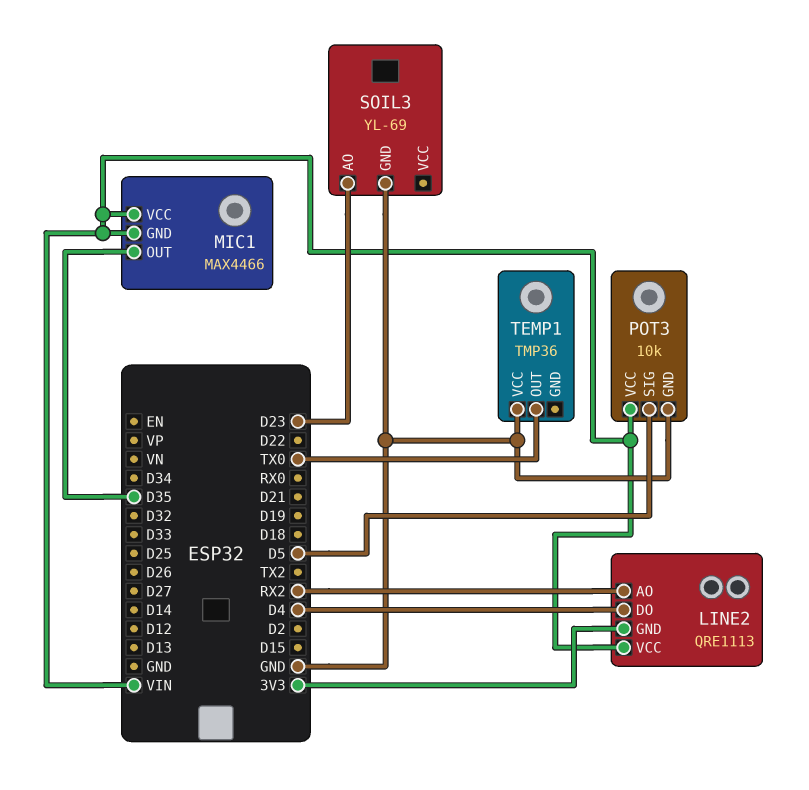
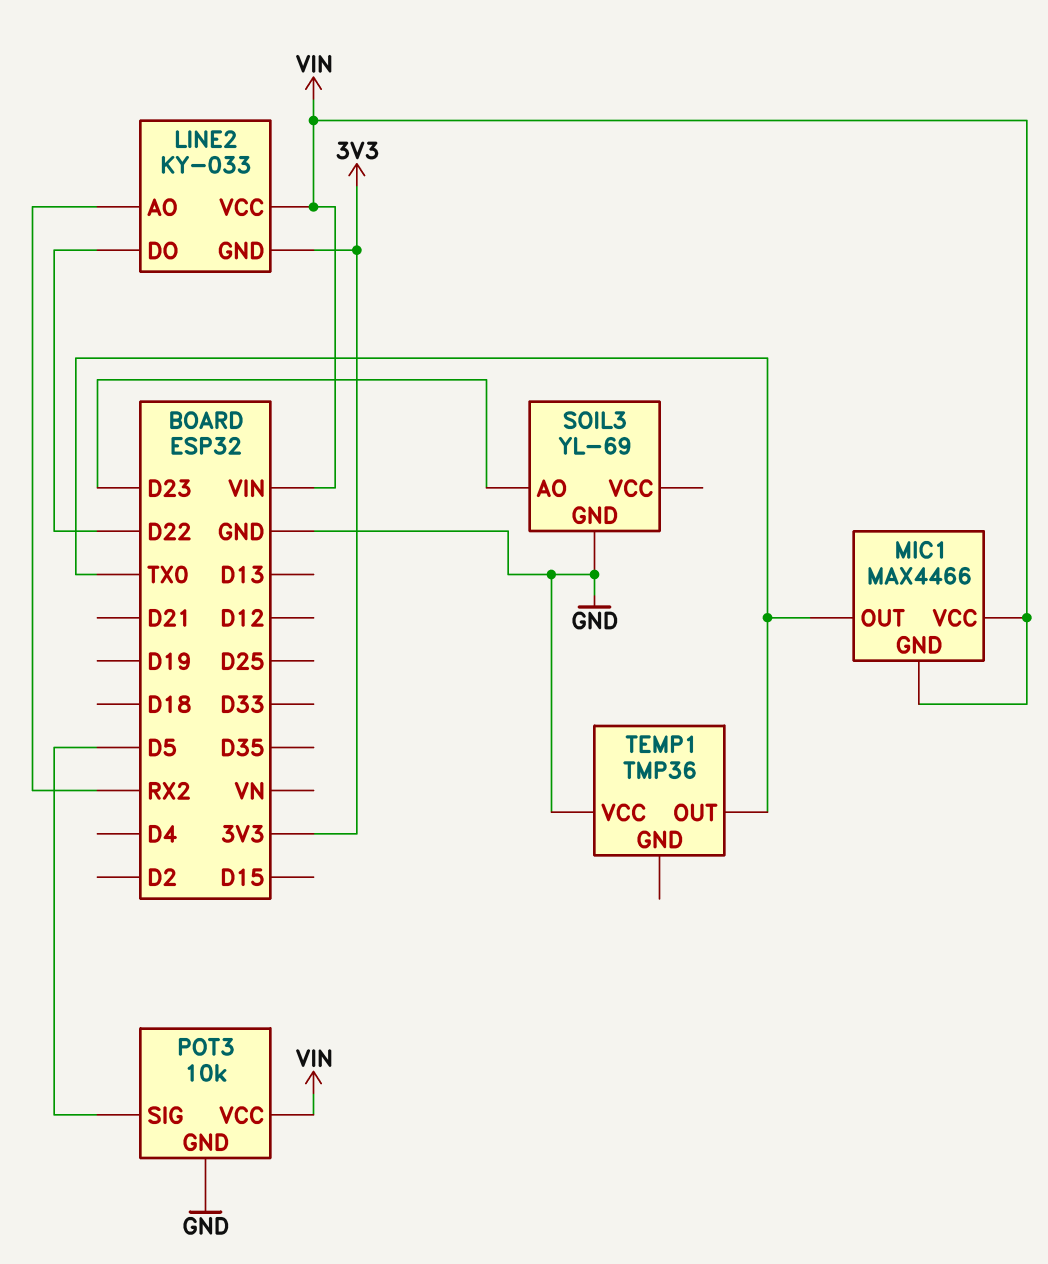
LINE2: QRE1113 -> KY-033
LINE2 pin DO: D4 -> D22
MIC1 pin OUT: D35 -> TX0

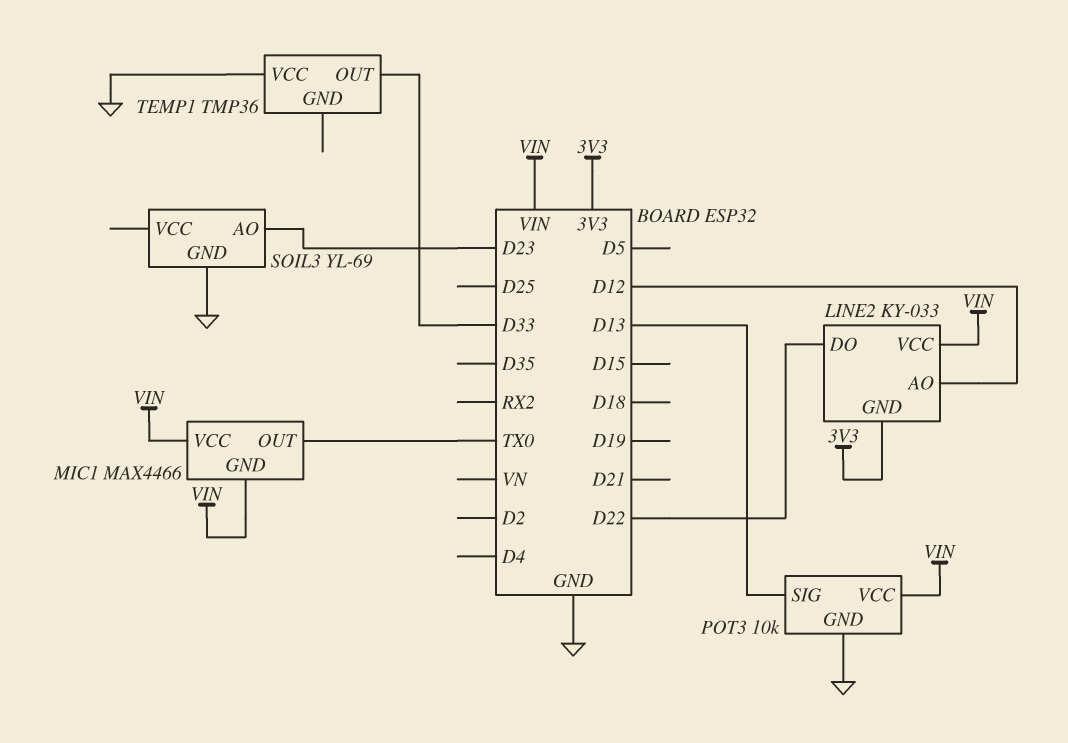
LINE2 pin AO: RX2 -> D12
POT3 pin SIG: D5 -> D13
TEMP1 pin OUT: TX0 -> D33

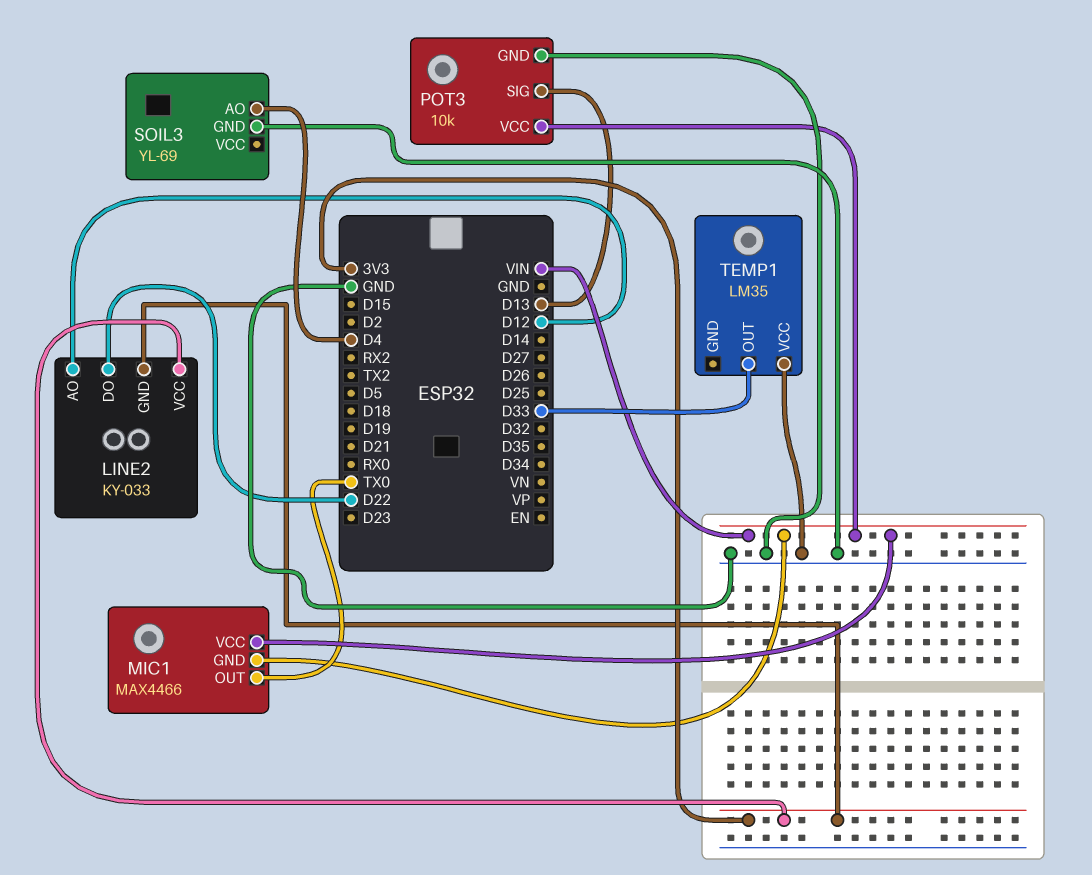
LINE2 pin VCC: VIN -> 3V3
SOIL3 pin AO: D23 -> D4
TEMP1: TMP36 -> LM35

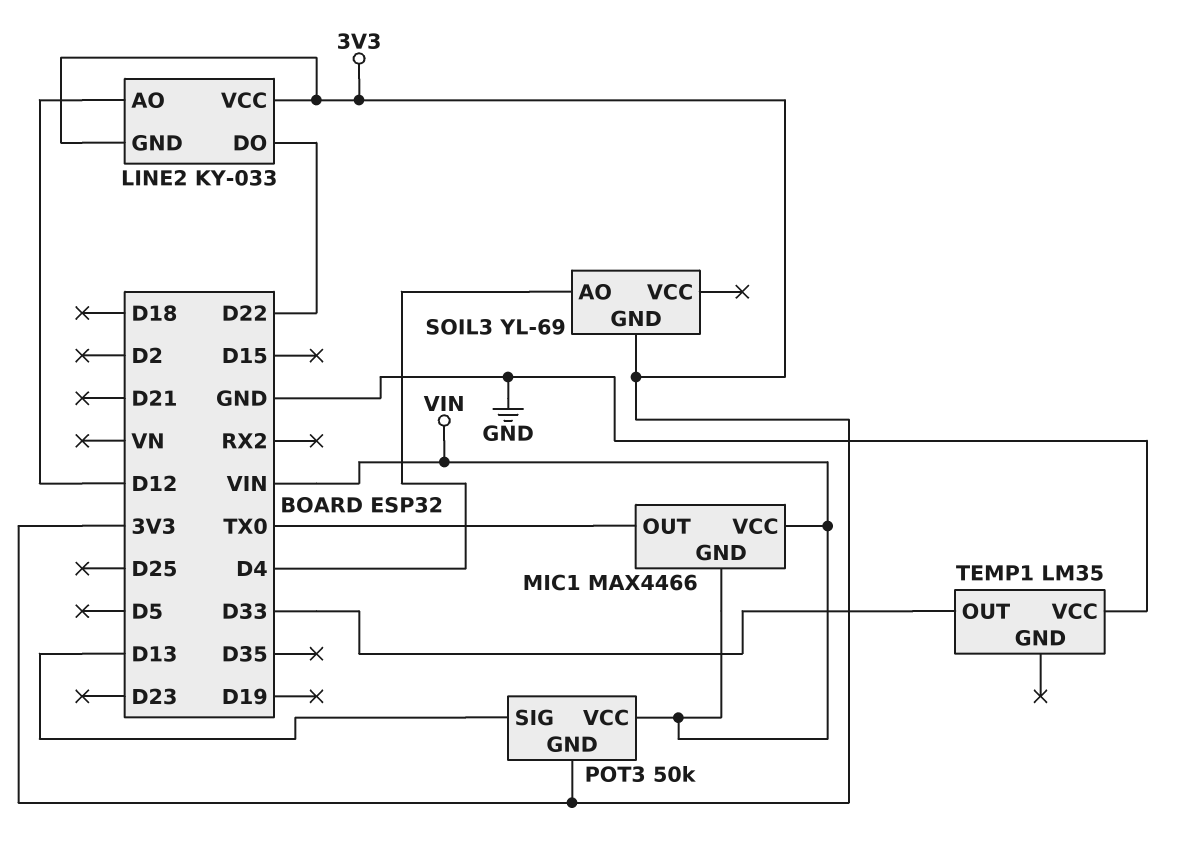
POT3: 10k -> 50k
POT3 pin GND: GND -> 3V3
SOIL3 pin GND: GND -> 3V3

